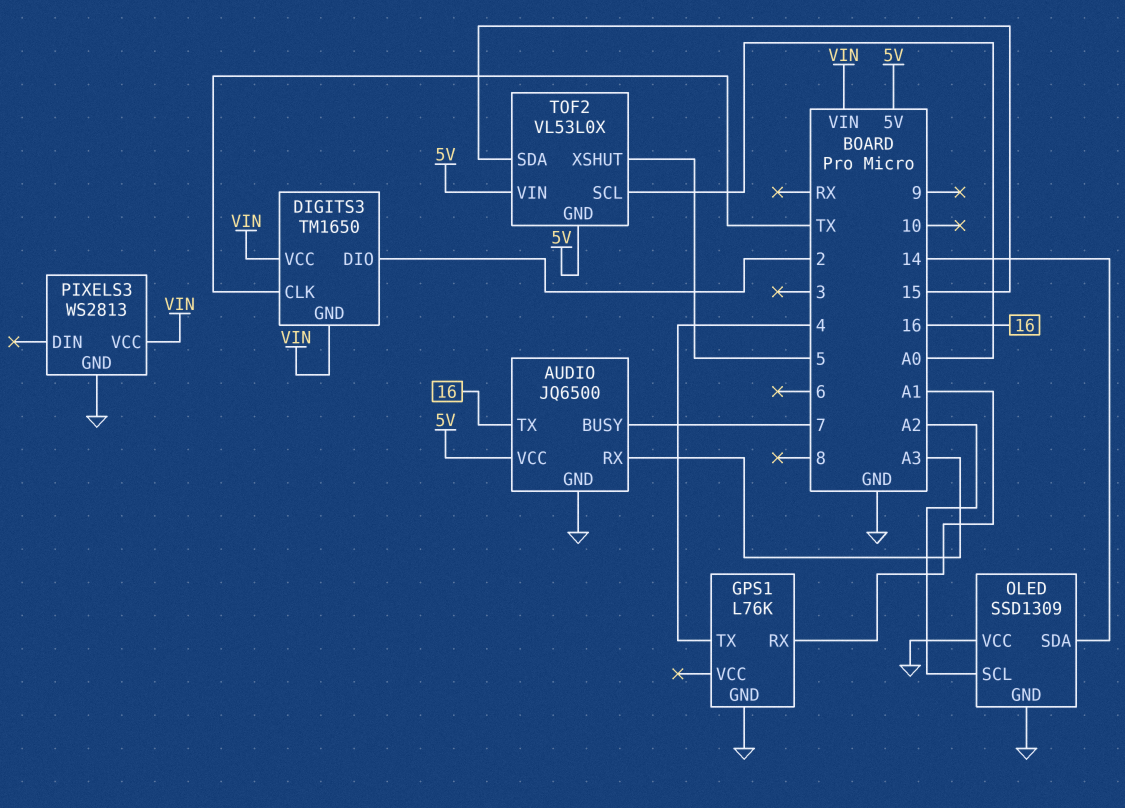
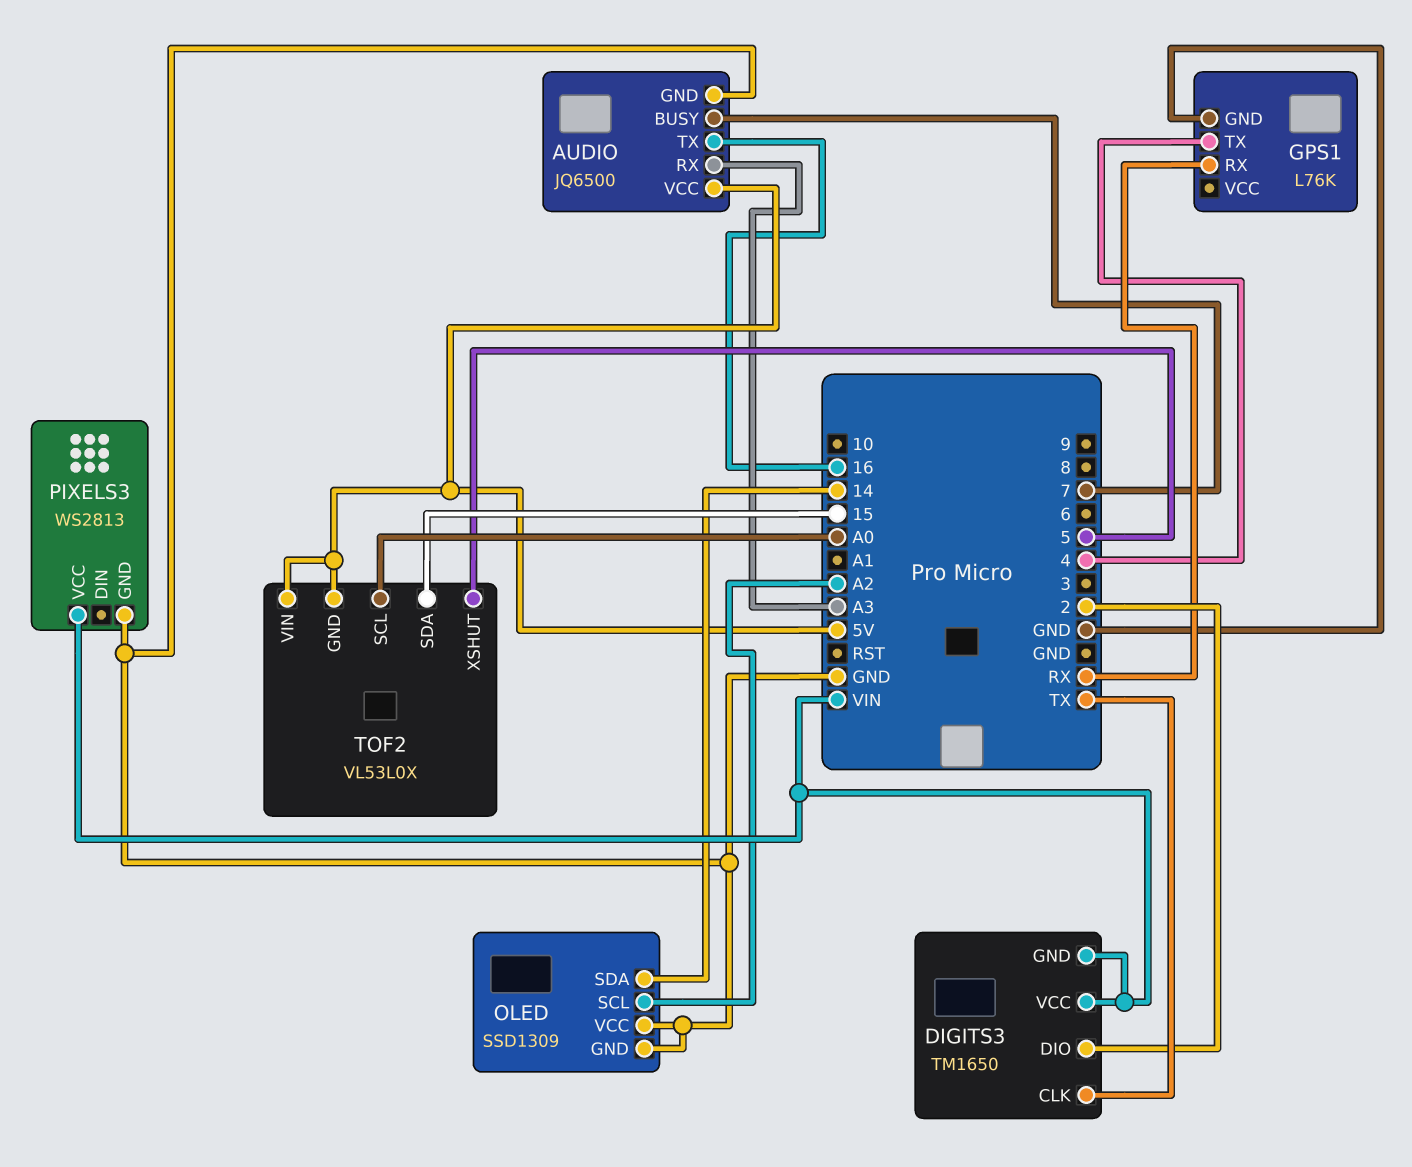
GPS1 pin RX: A1 -> RX

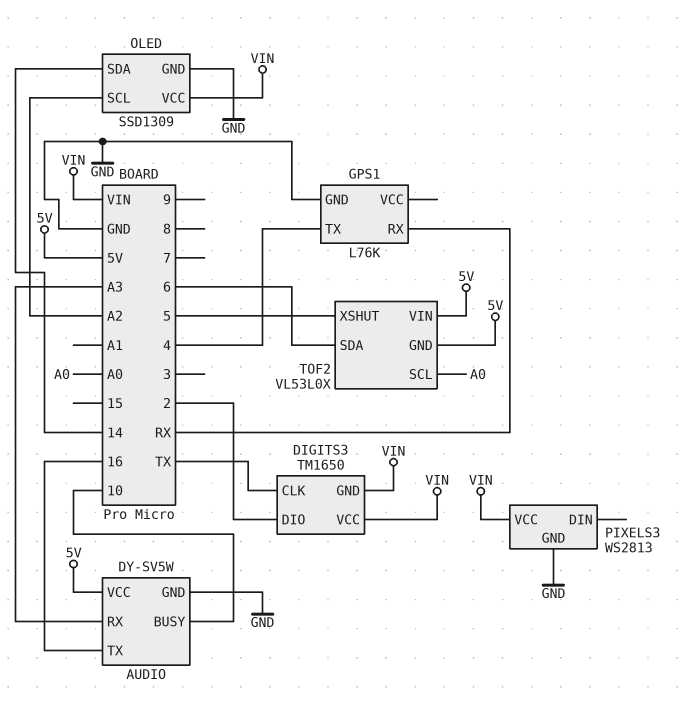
AUDIO: JQ6500 -> DY-SV5W
AUDIO pin BUSY: 7 -> 10
OLED pin VCC: GND -> VIN
TOF2 pin SDA: 15 -> 6

